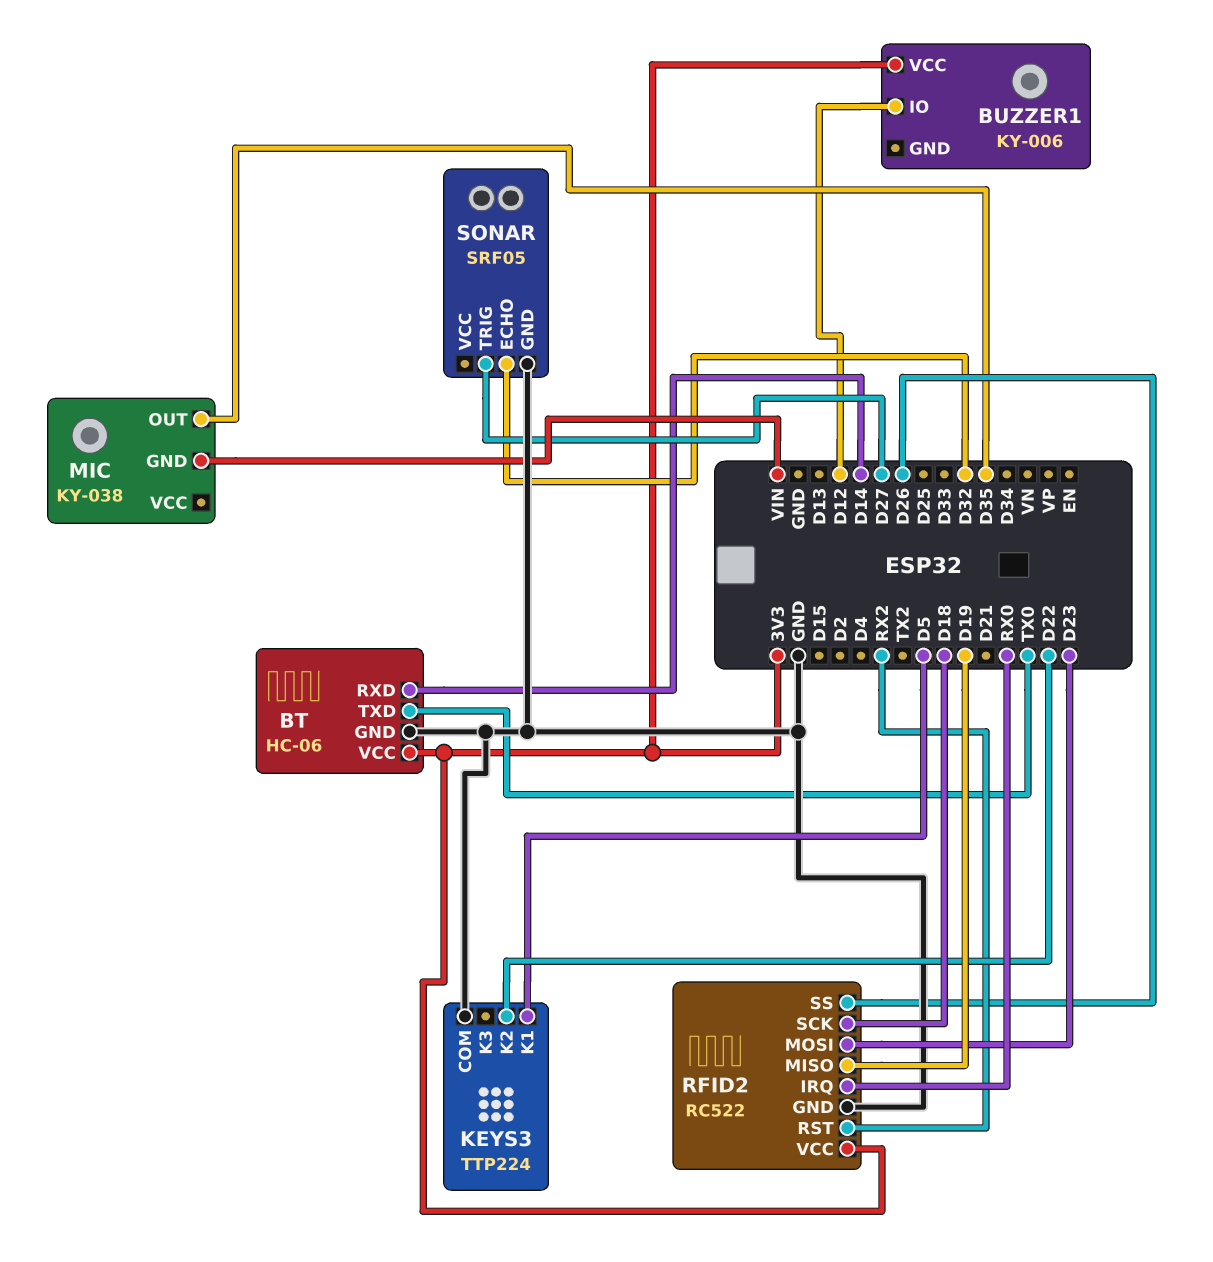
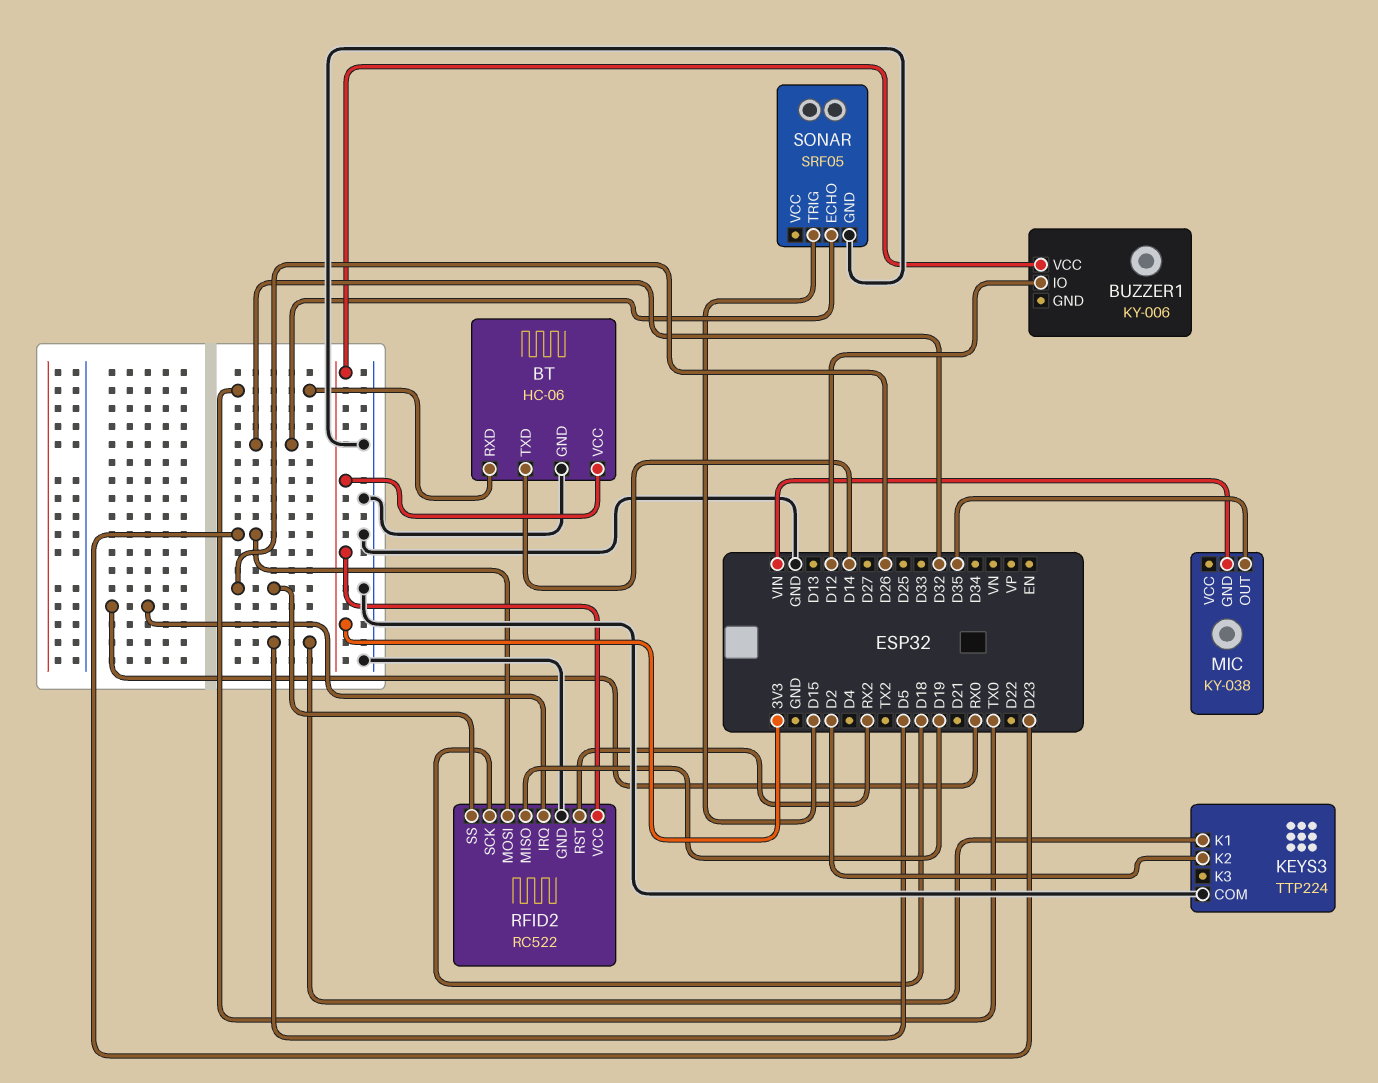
BT pin RXD: D14 -> TX0
BT pin TXD: TX0 -> D14
KEYS3 pin K2: D22 -> D2
SONAR pin TRIG: D27 -> D15

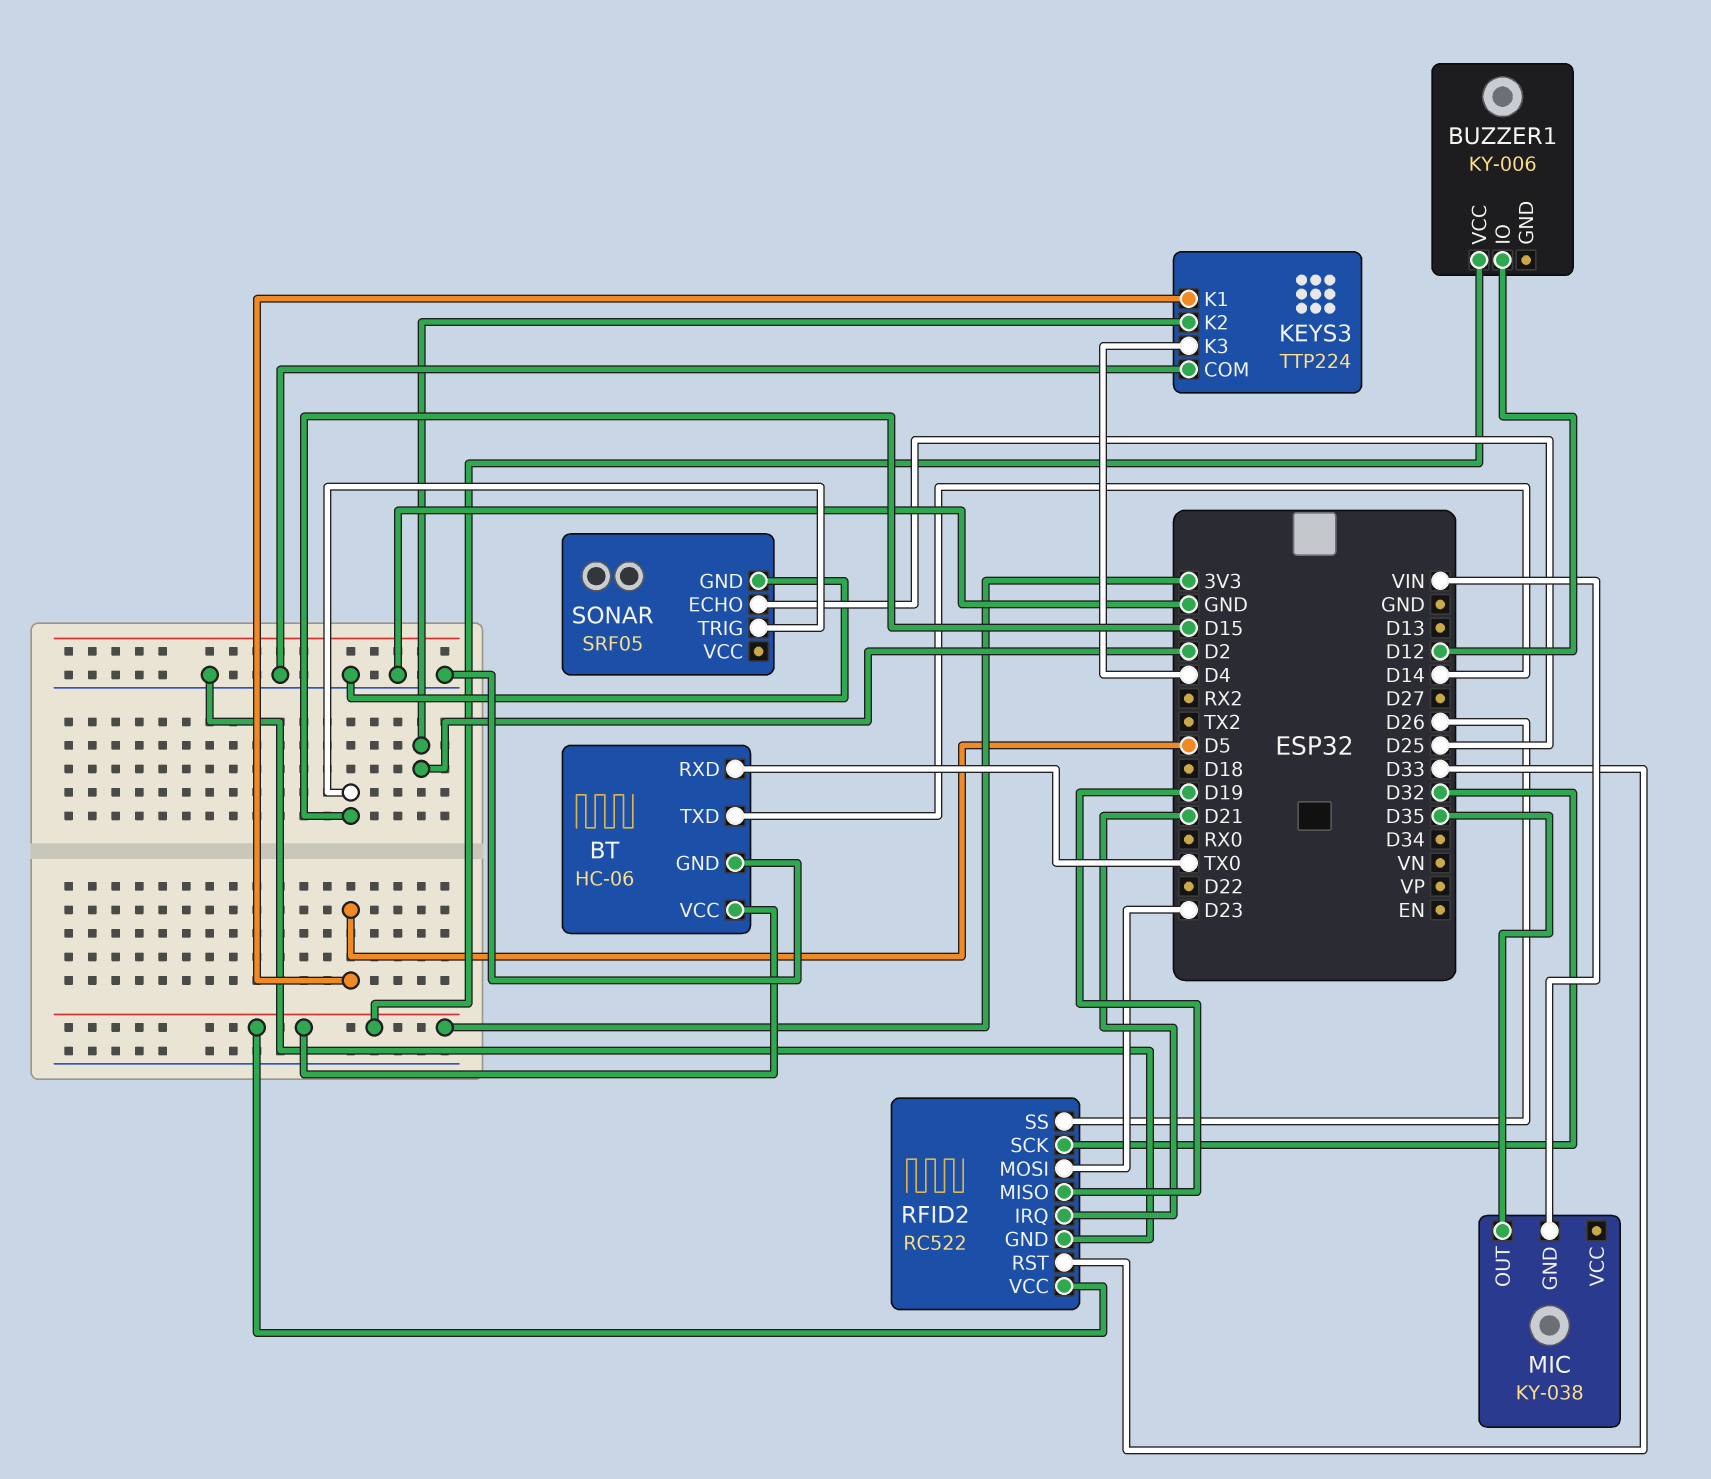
KEYS3 pin K3: none -> D4
RFID2 pin IRQ: RX0 -> D21
RFID2 pin RST: RX2 -> D33
RFID2 pin SCK: D18 -> D32
SONAR pin ECHO: D32 -> D25

